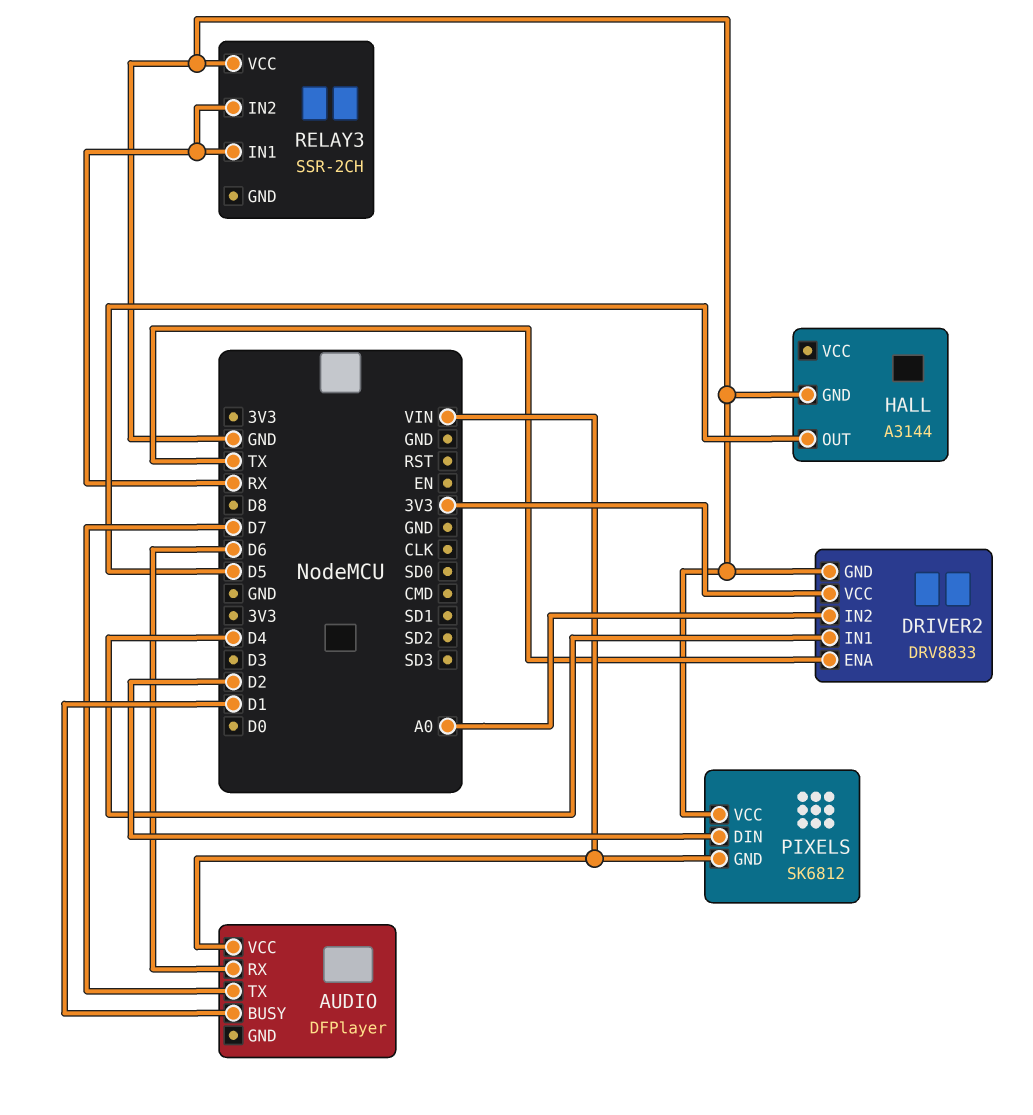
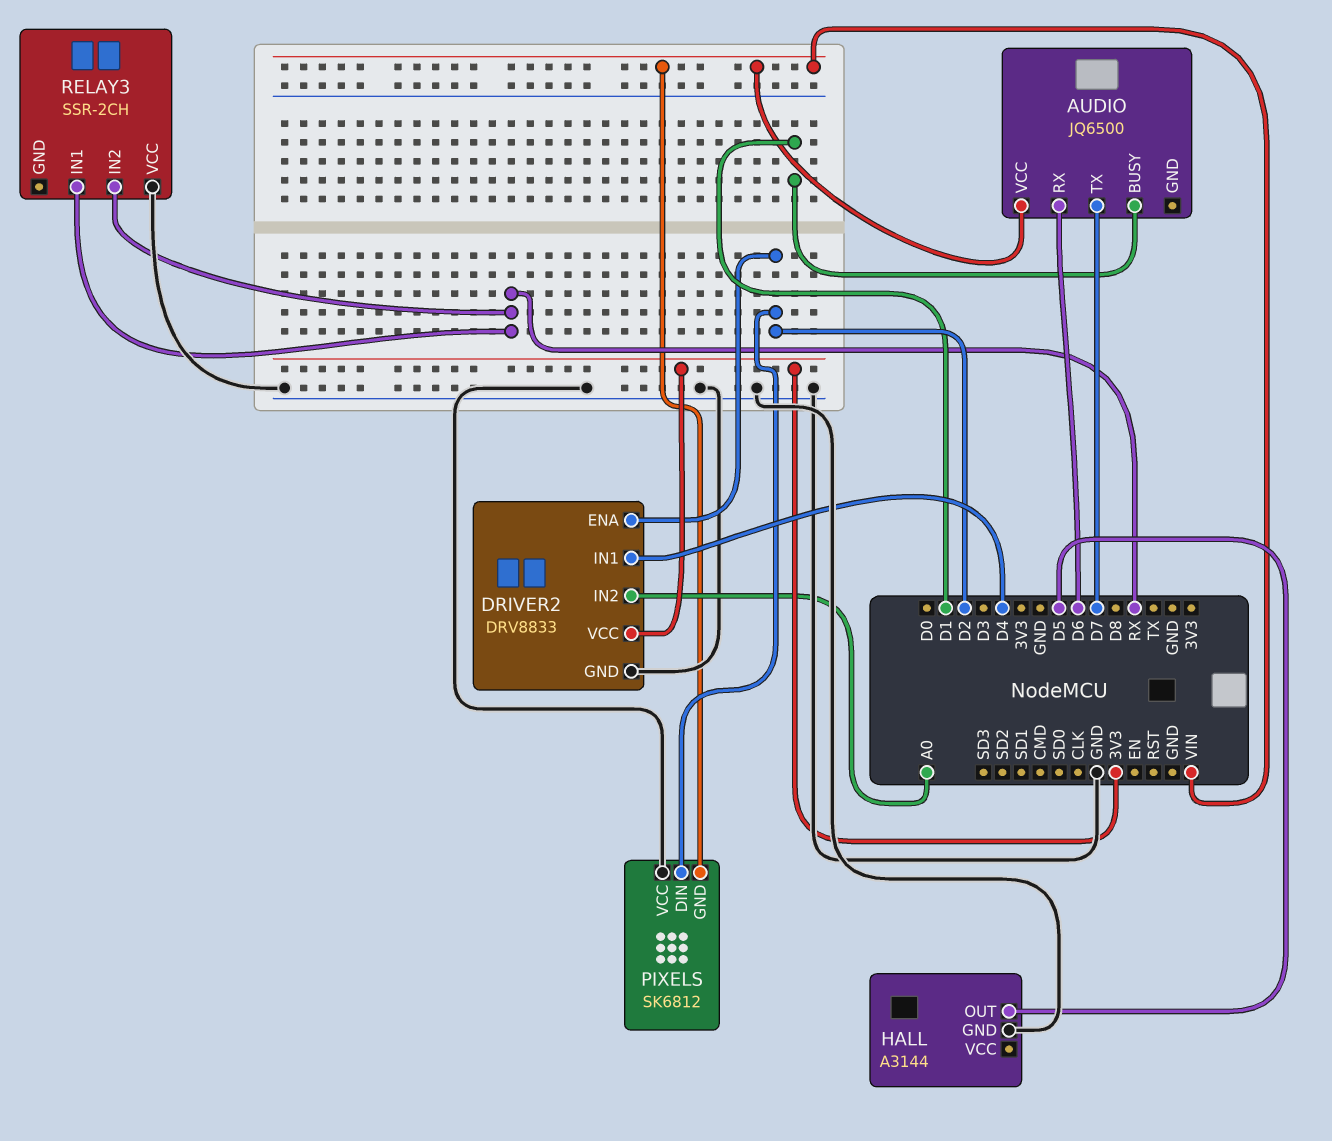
AUDIO: DFPlayer -> JQ6500
DRIVER2 pin ENA: TX -> D2

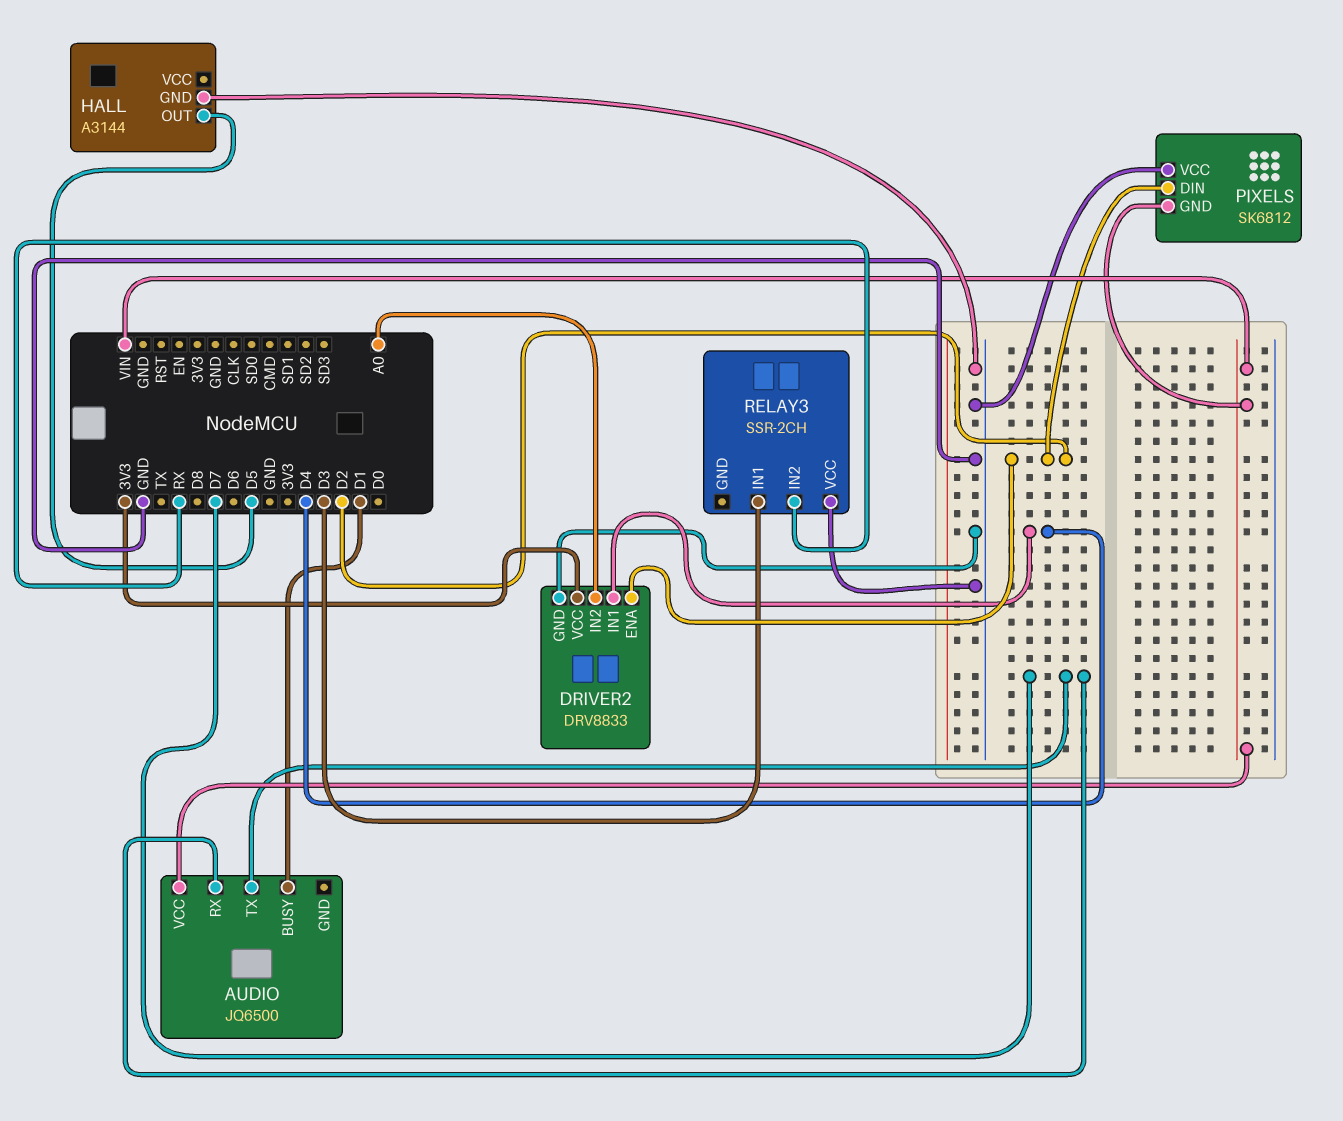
AUDIO pin RX: D6 -> D7
RELAY3 pin IN1: RX -> D3

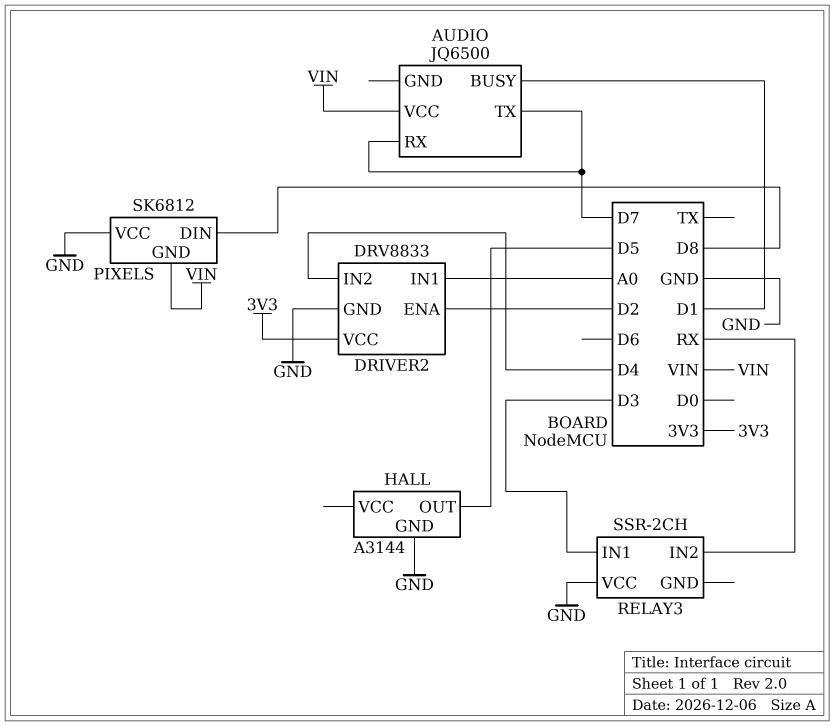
DRIVER2 pin IN1: D4 -> A0
DRIVER2 pin IN2: A0 -> D4
PIXELS pin DIN: D2 -> D8

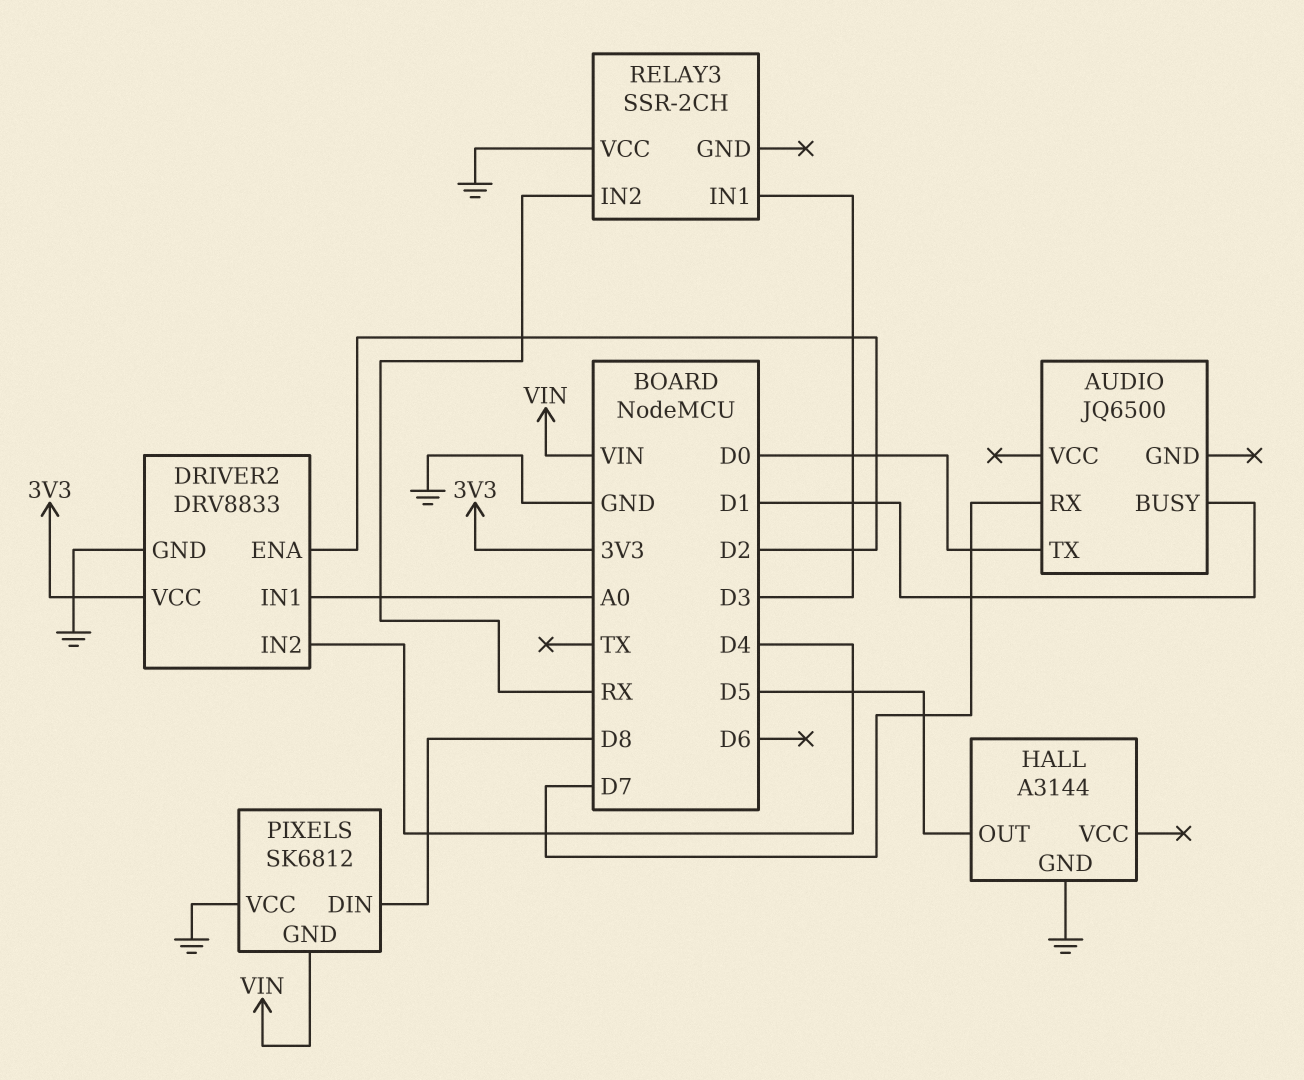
AUDIO pin TX: D7 -> D0
AUDIO pin VCC: VIN -> none

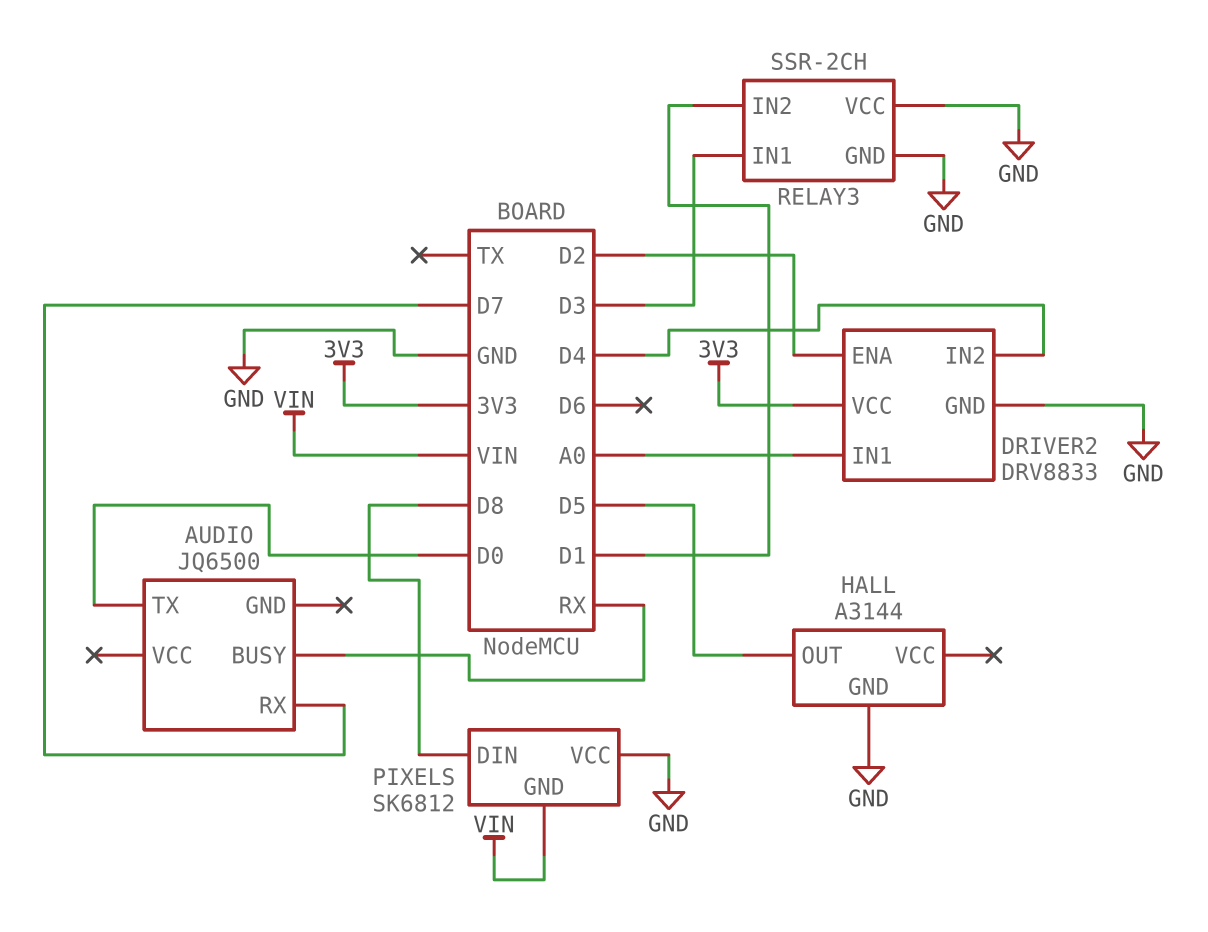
AUDIO pin BUSY: D1 -> RX
RELAY3 pin GND: none -> GND
RELAY3 pin IN2: RX -> D1

